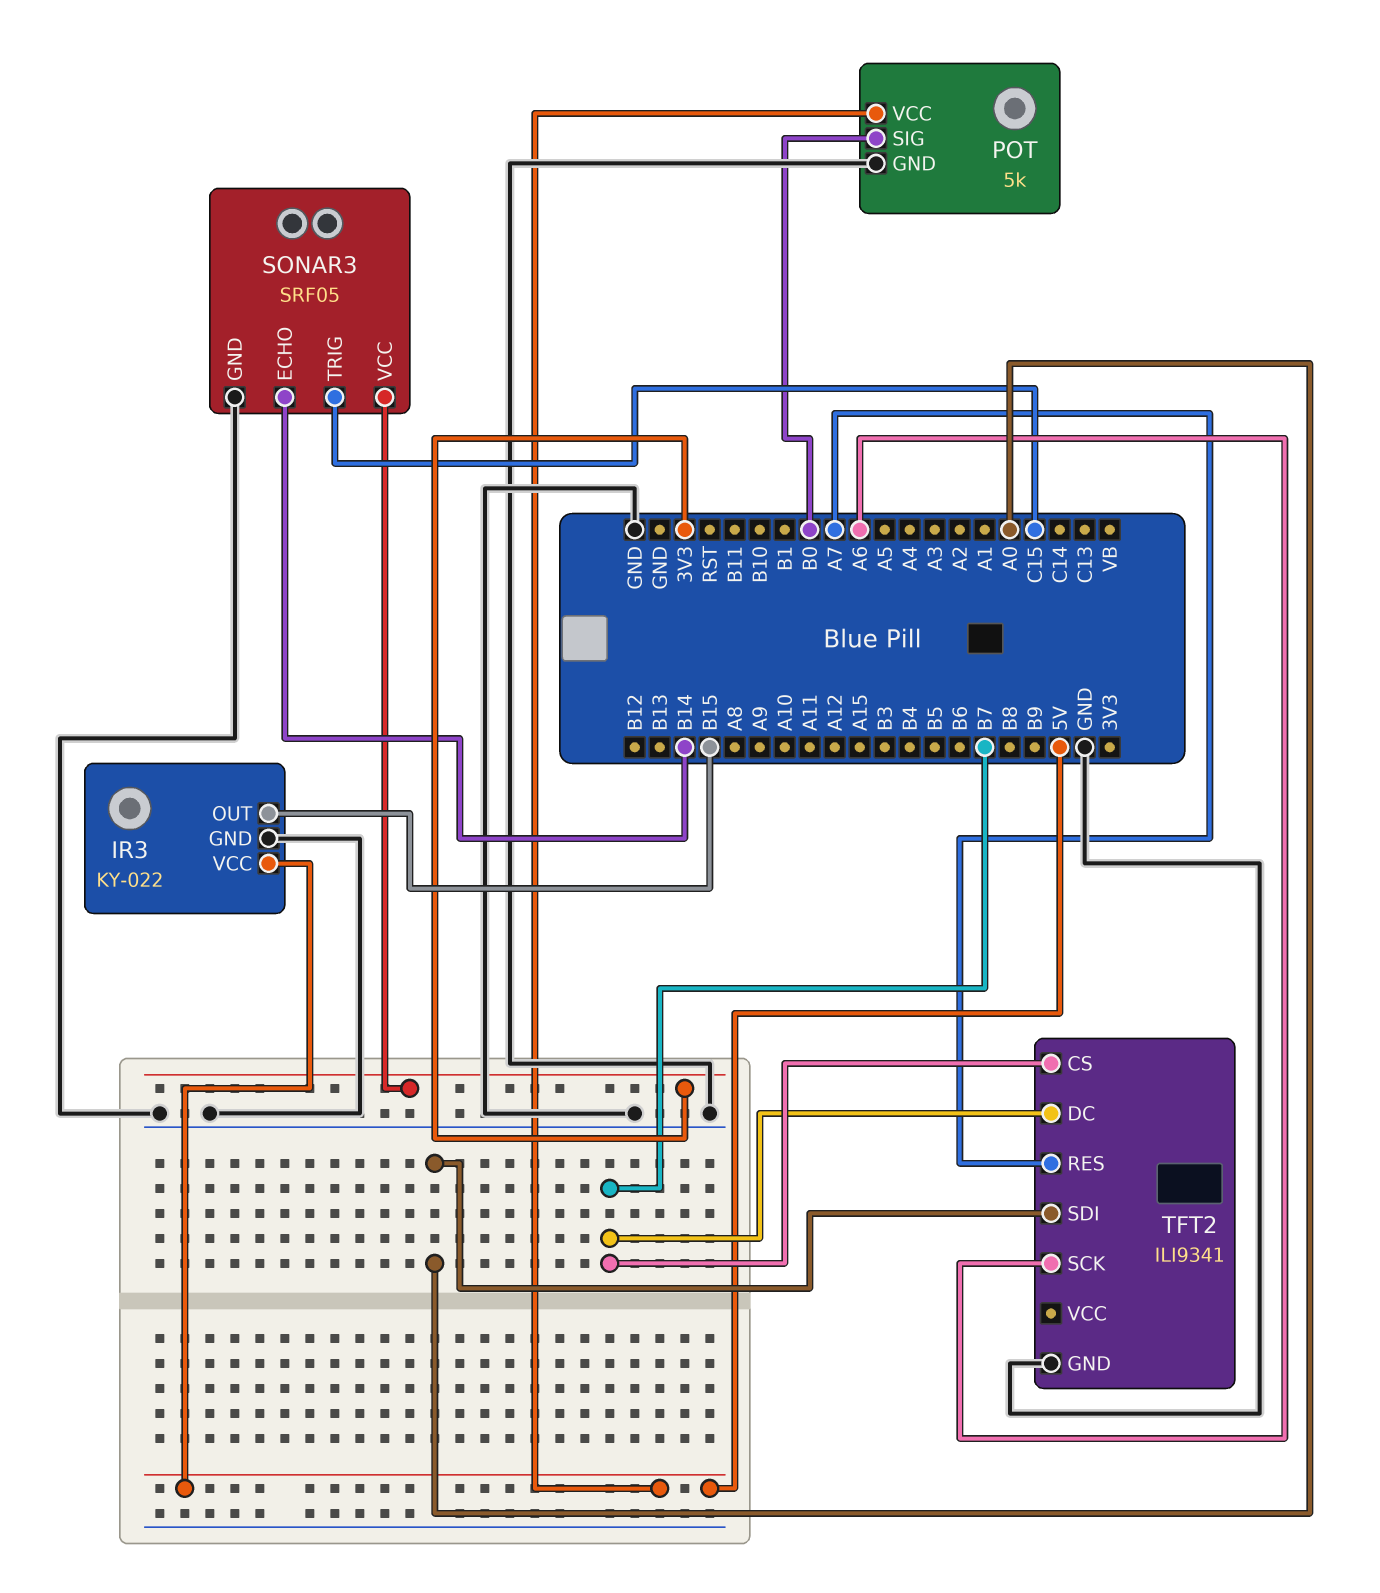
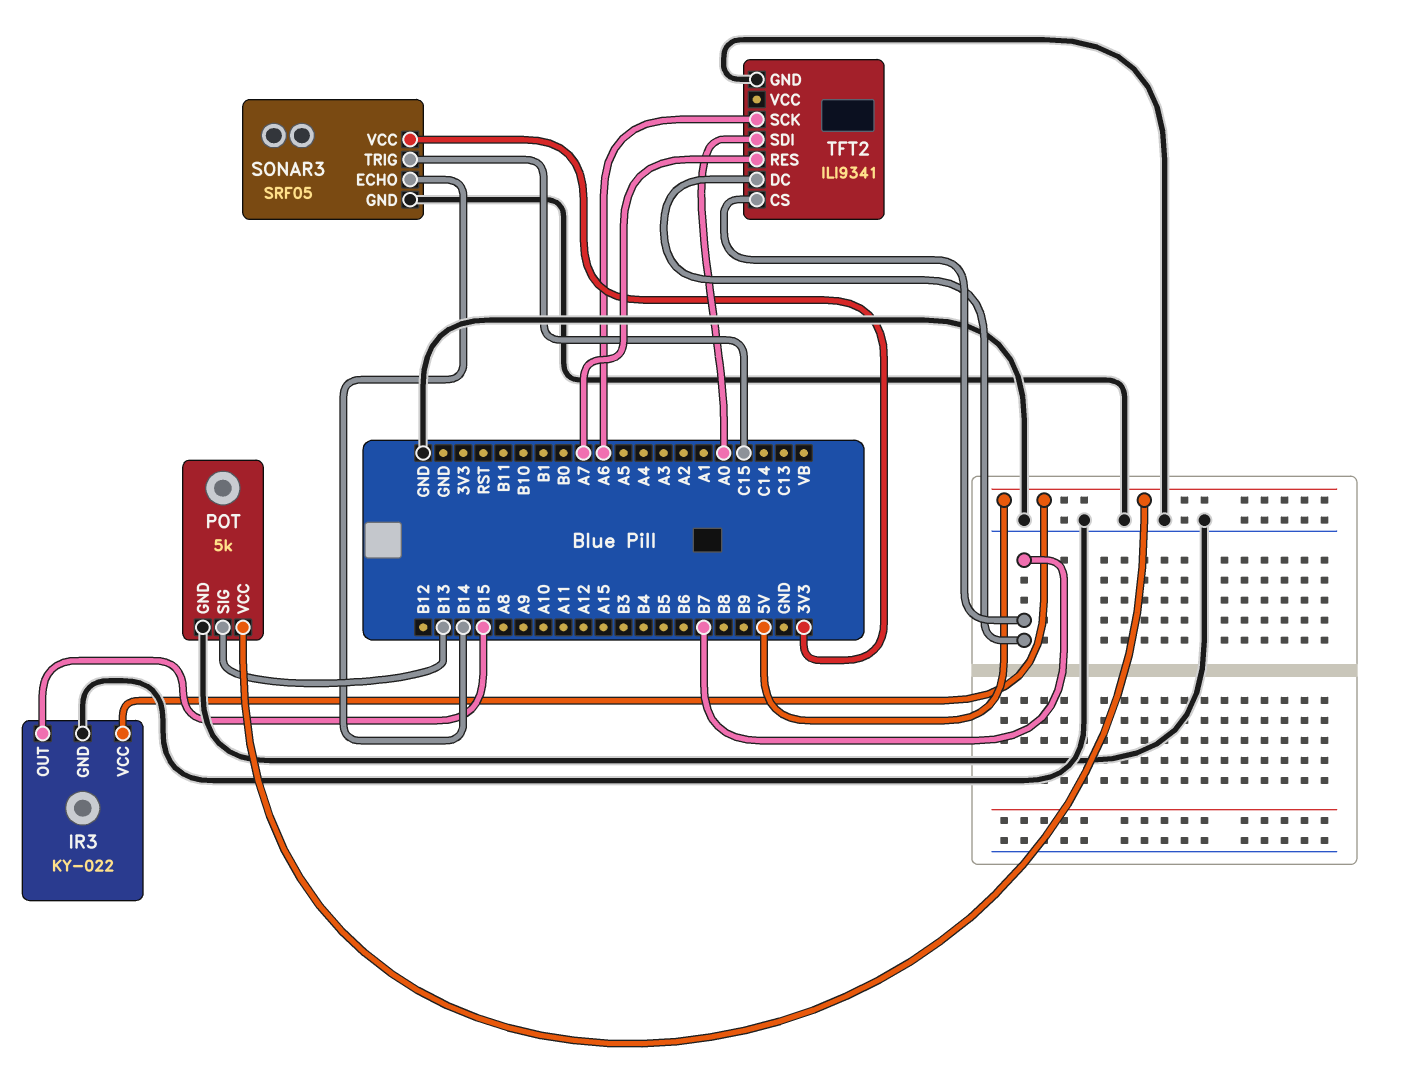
POT pin SIG: B0 -> B13

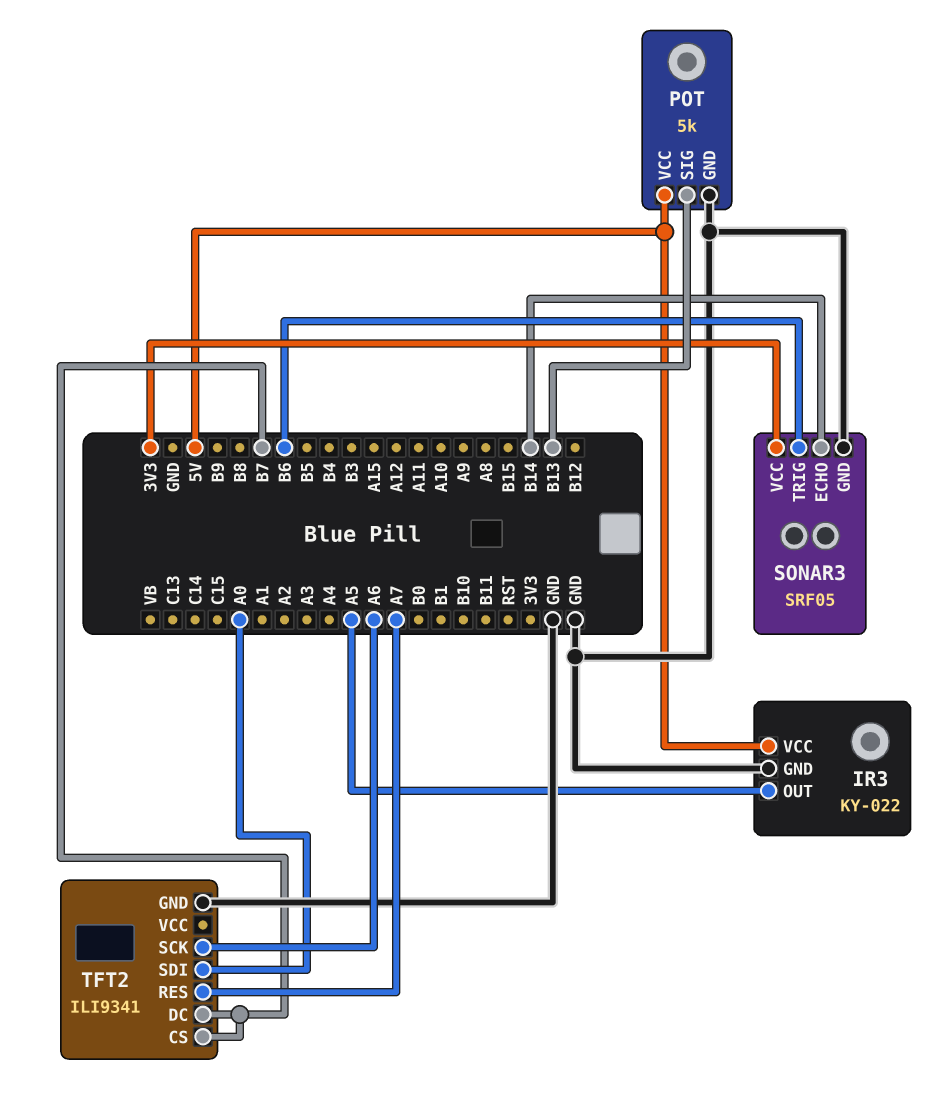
IR3 pin OUT: B15 -> A5
SONAR3 pin TRIG: C15 -> B6

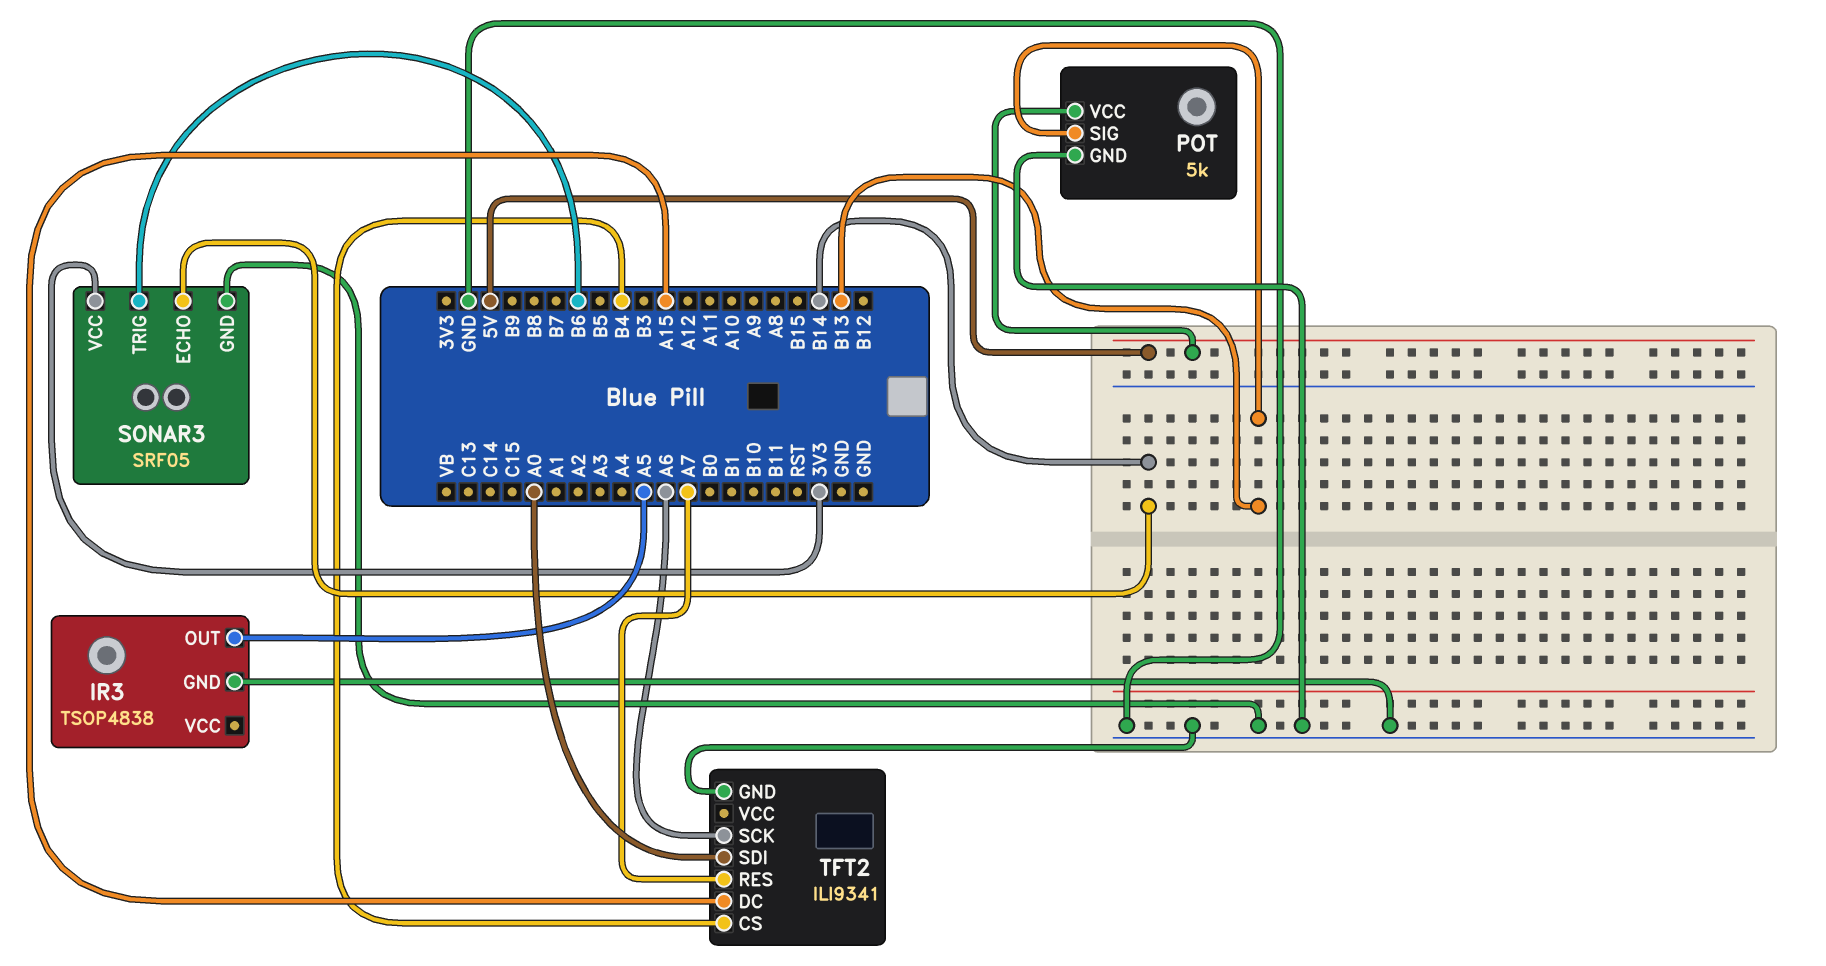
IR3: KY-022 -> TSOP4838
IR3 pin VCC: 5V -> none
TFT2 pin CS: B7 -> B4
TFT2 pin DC: B7 -> A15

